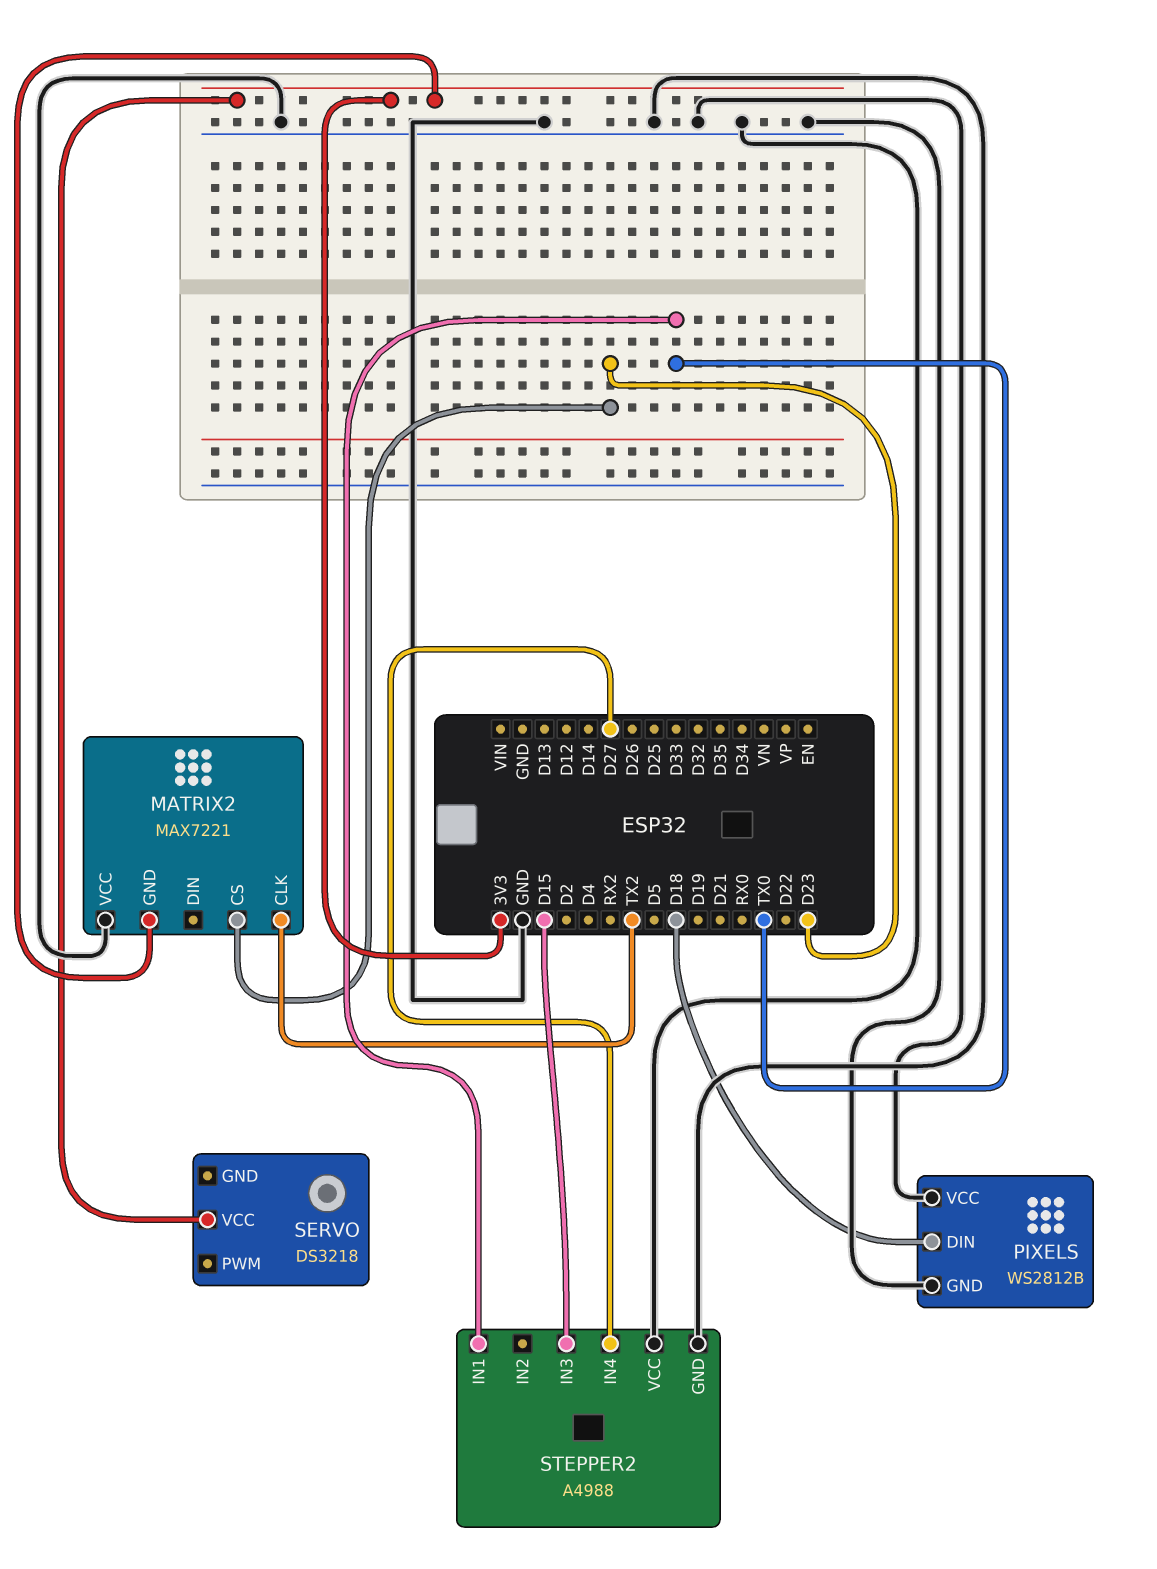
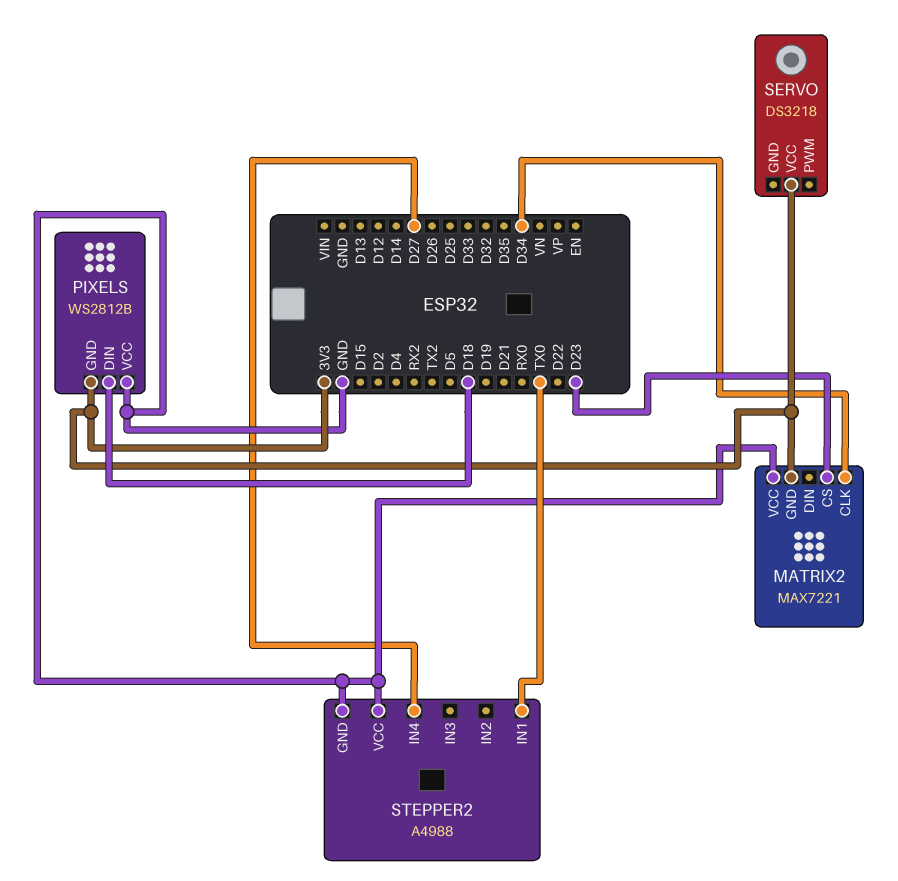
MATRIX2 pin CLK: TX2 -> D34
PIXELS pin GND: GND -> 3V3
STEPPER2 pin IN3: D15 -> none

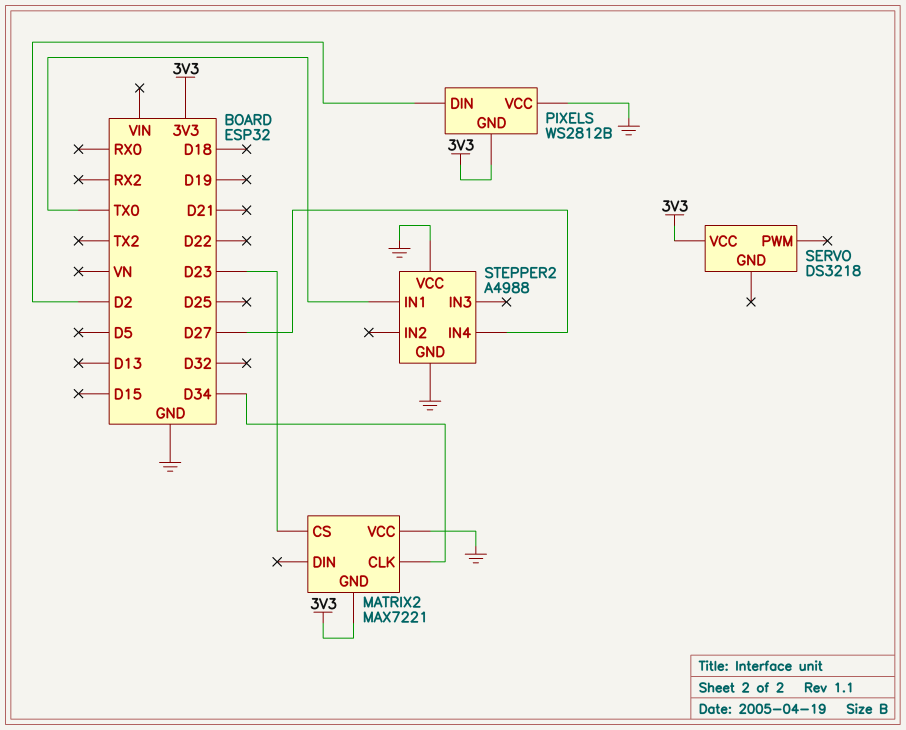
PIXELS pin DIN: D18 -> D2

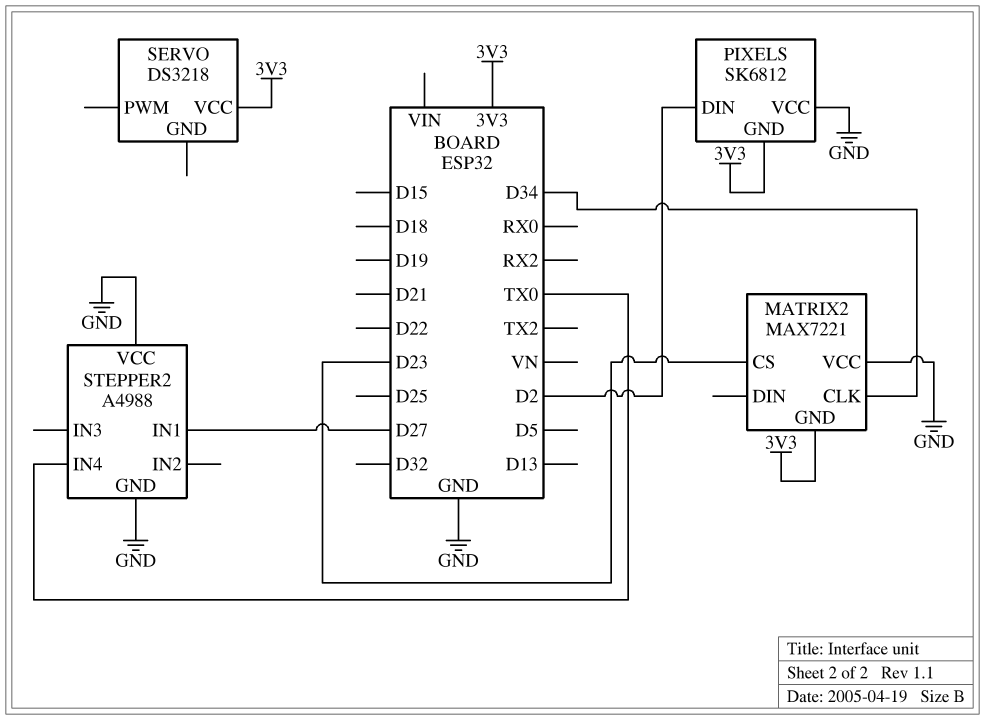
PIXELS: WS2812B -> SK6812
STEPPER2 pin IN1: TX0 -> D27
STEPPER2 pin IN4: D27 -> TX0

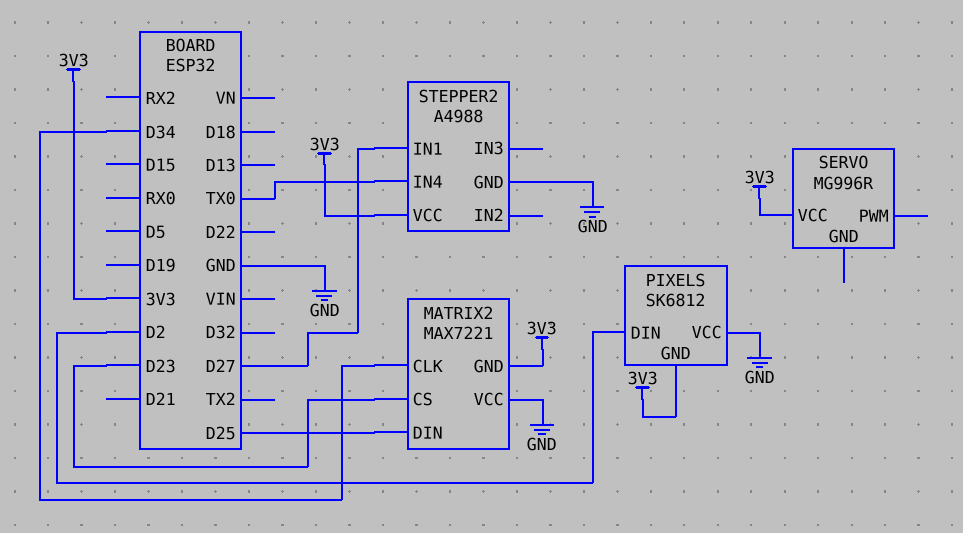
MATRIX2 pin DIN: none -> D25
SERVO: DS3218 -> MG996R
STEPPER2 pin VCC: GND -> 3V3

